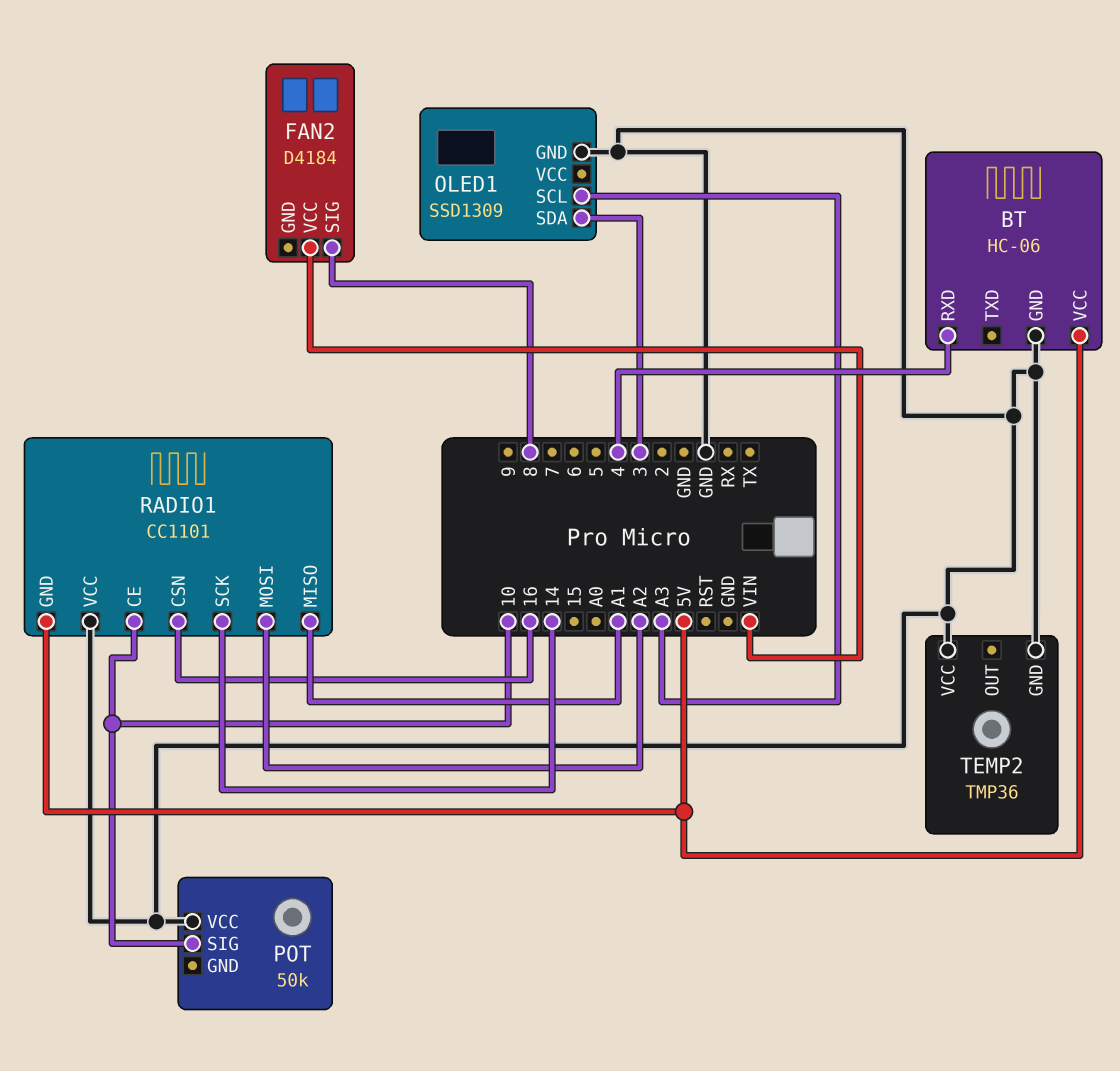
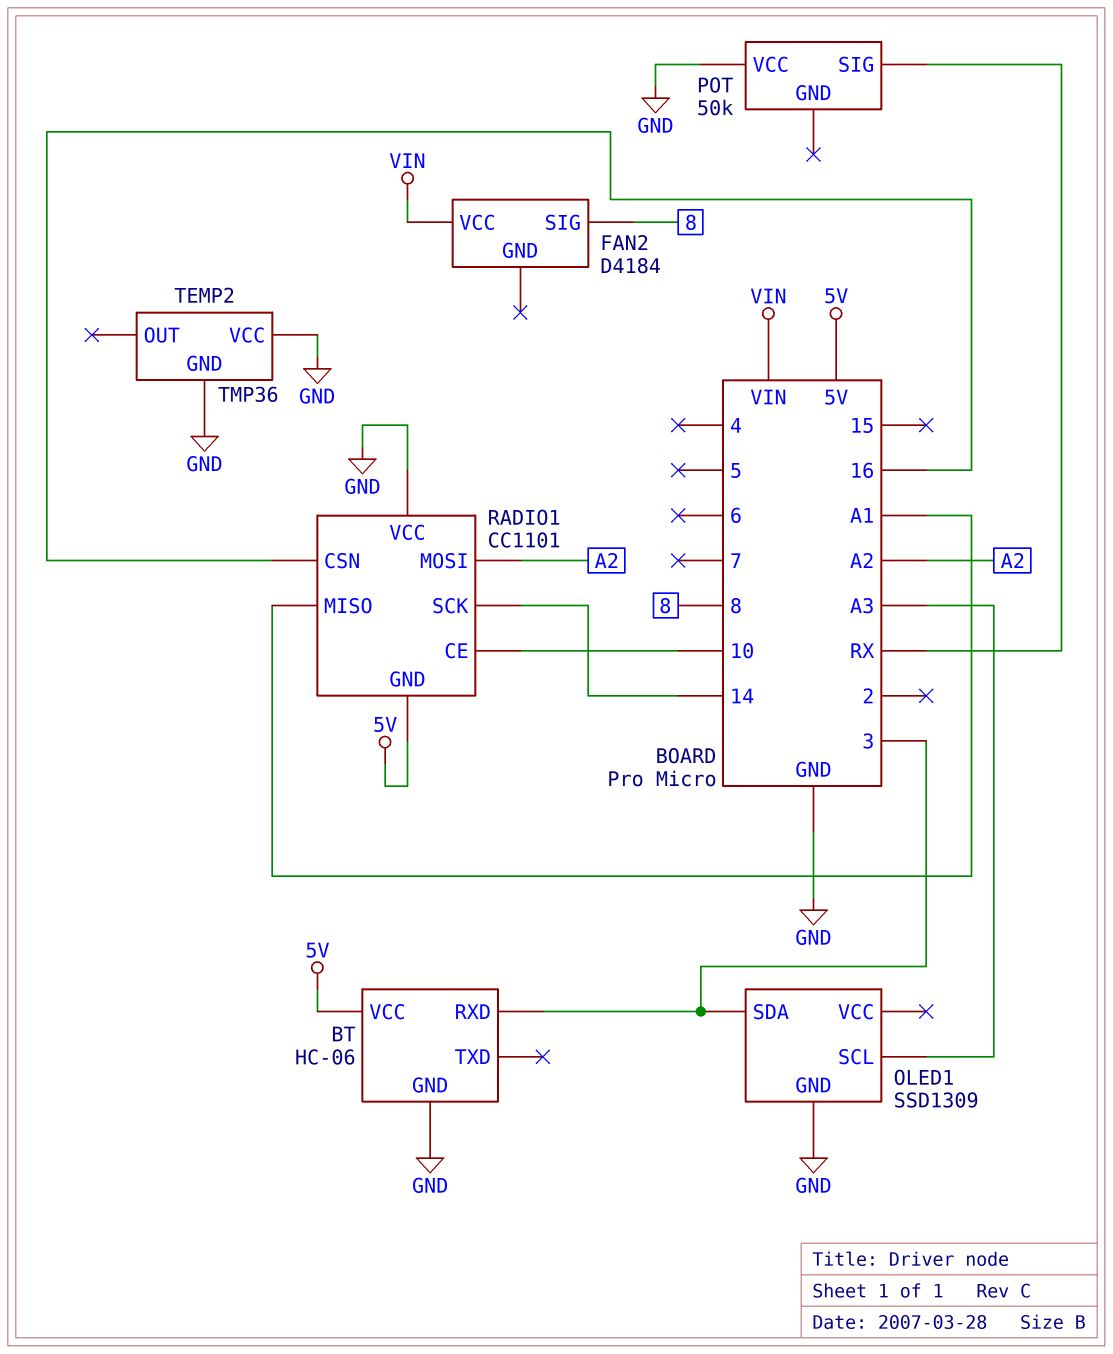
BT pin RXD: 4 -> 3
POT pin SIG: 10 -> RX

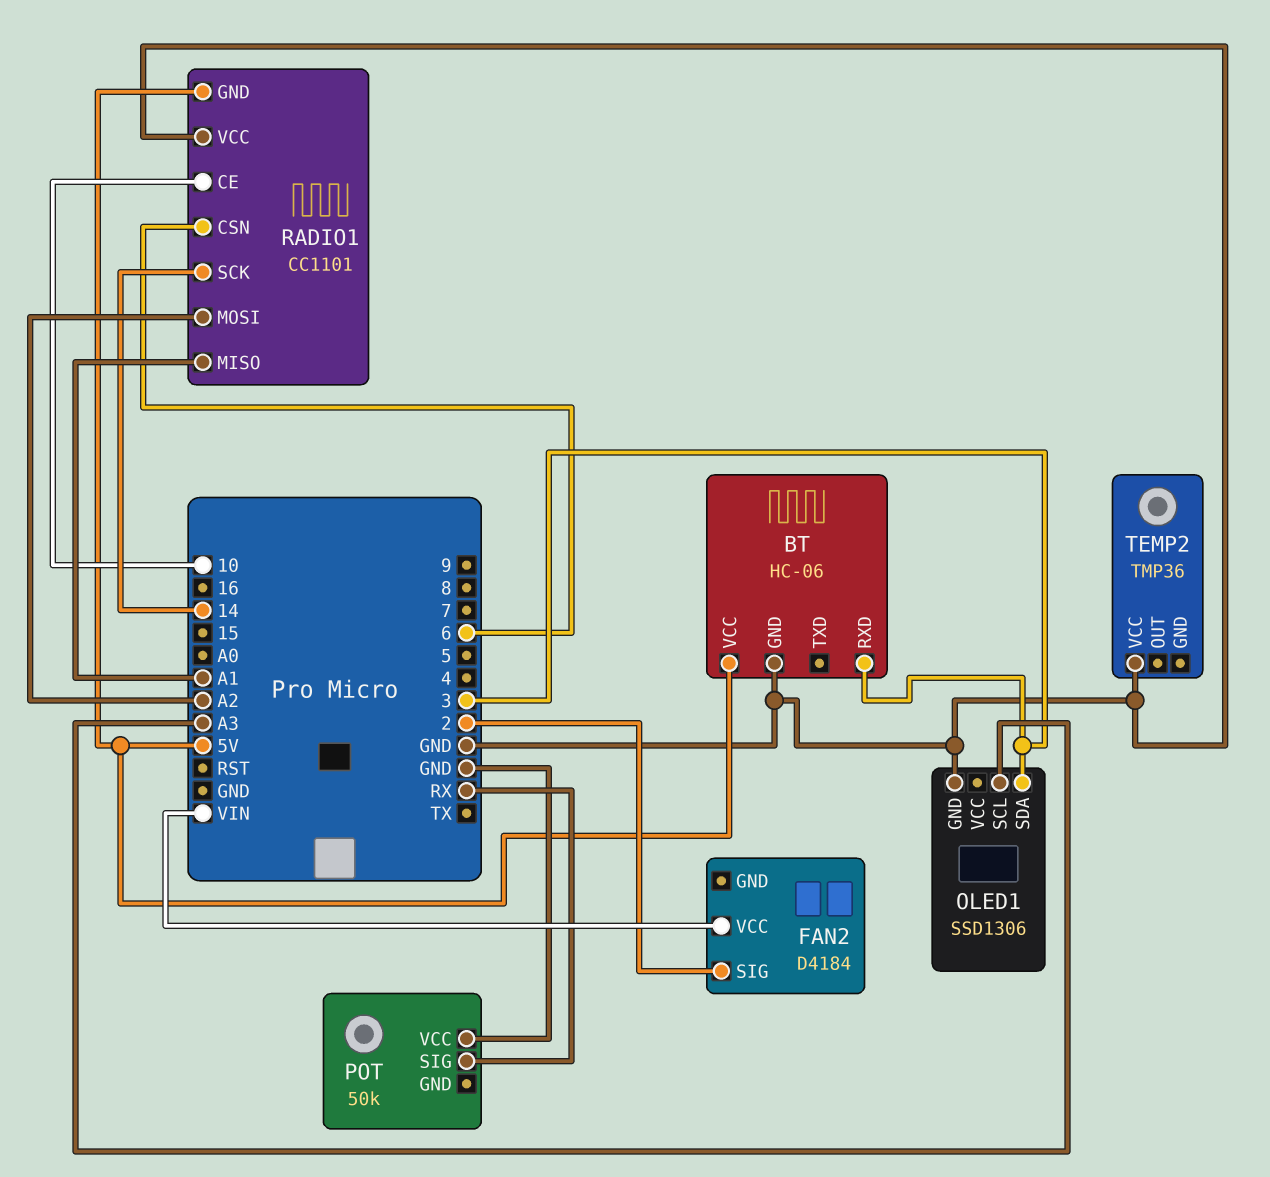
FAN2 pin SIG: 8 -> 2
OLED1: SSD1309 -> SSD1306
RADIO1 pin CSN: 16 -> 6
TEMP2 pin GND: GND -> none

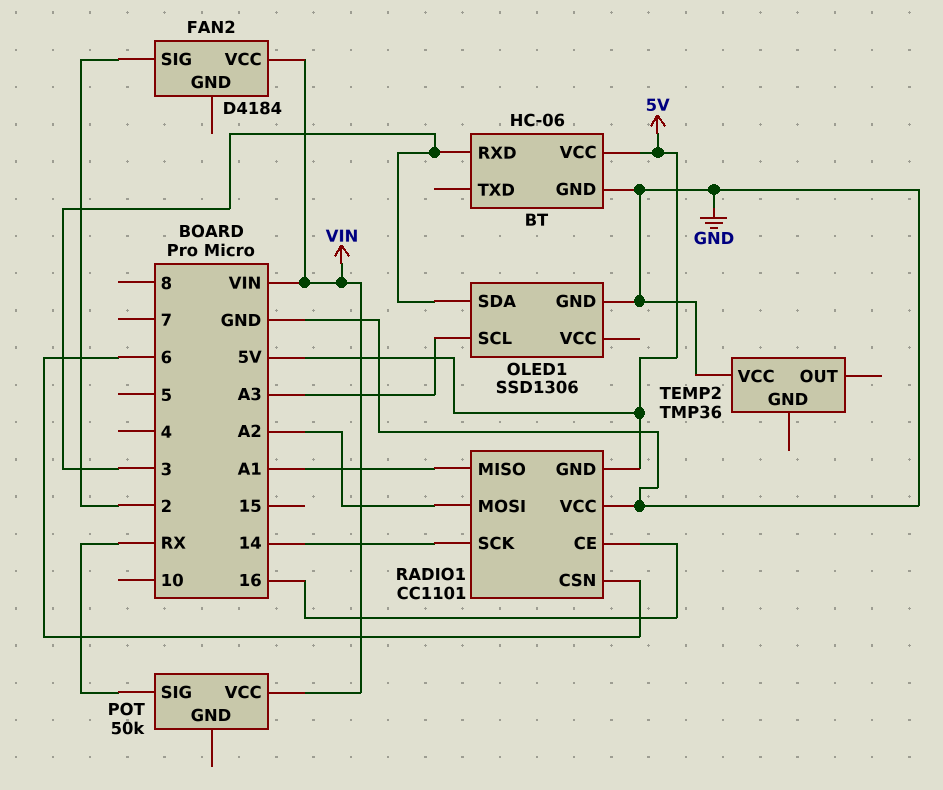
POT pin VCC: GND -> VIN
RADIO1 pin CE: 10 -> 16

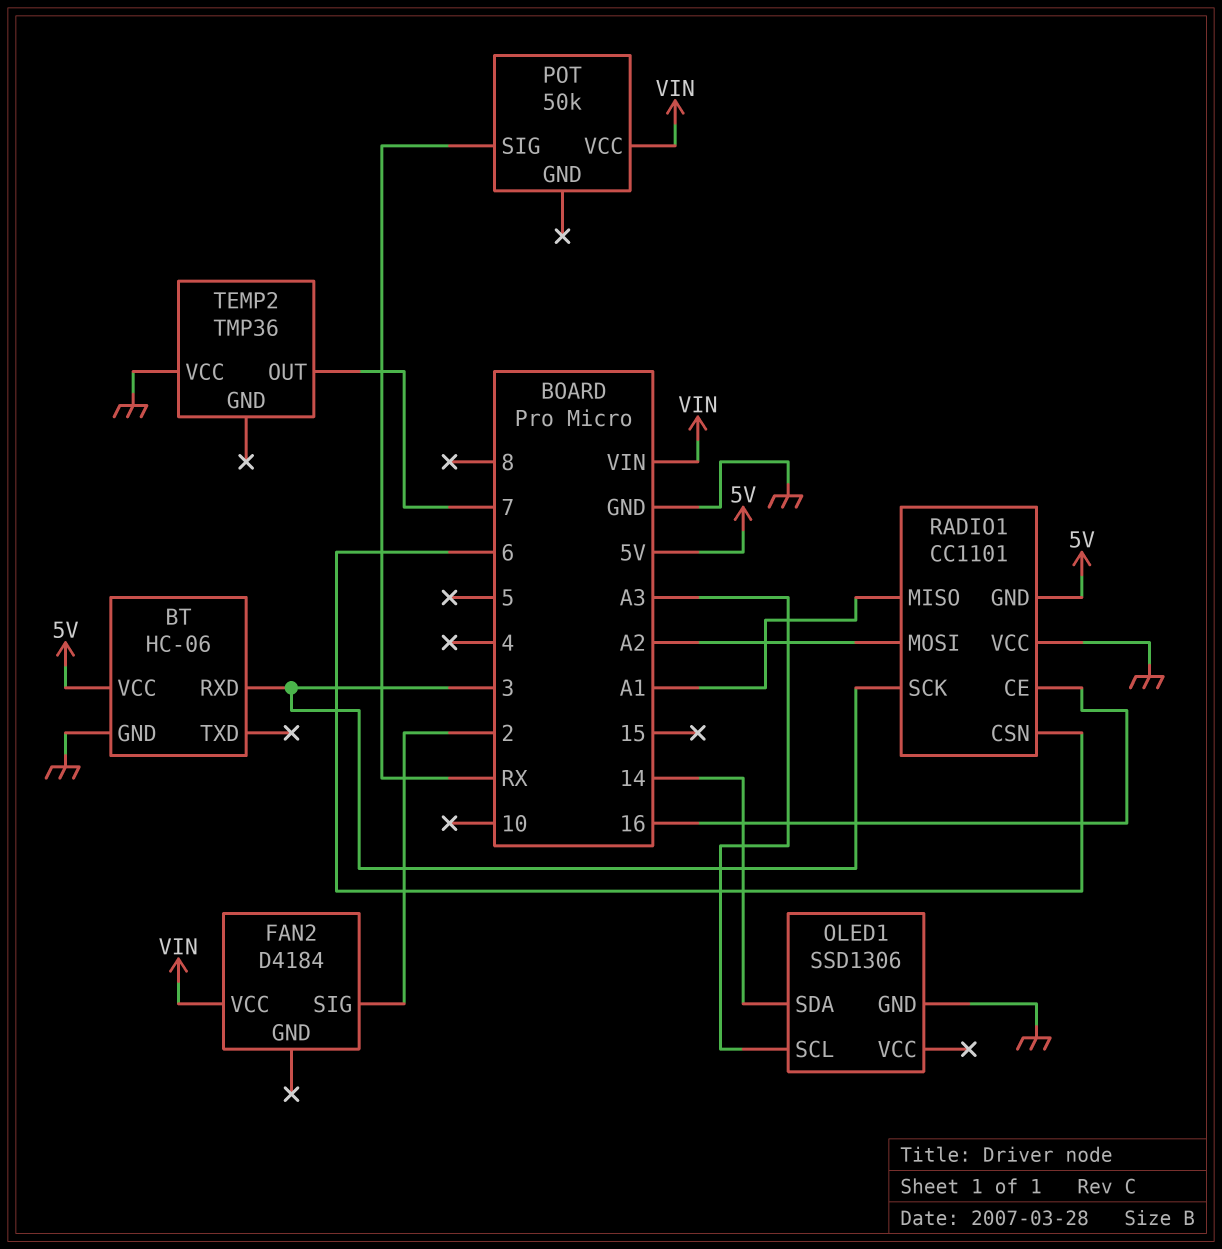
OLED1 pin SDA: 3 -> 14
RADIO1 pin SCK: 14 -> 3
TEMP2 pin OUT: none -> 7

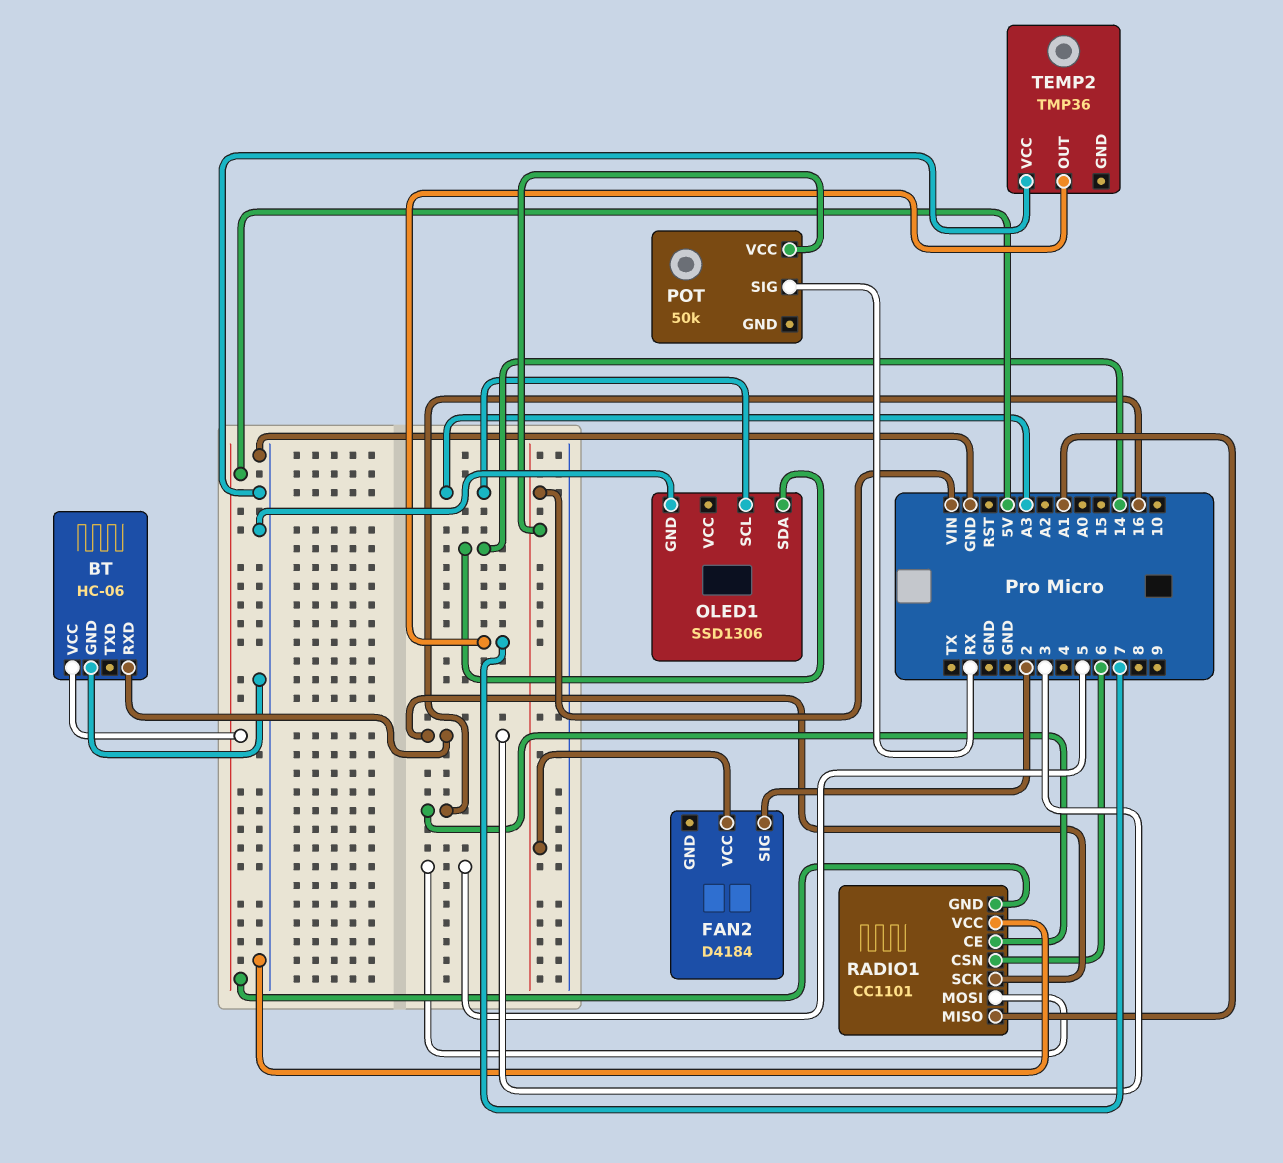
RADIO1 pin MOSI: A2 -> 5

